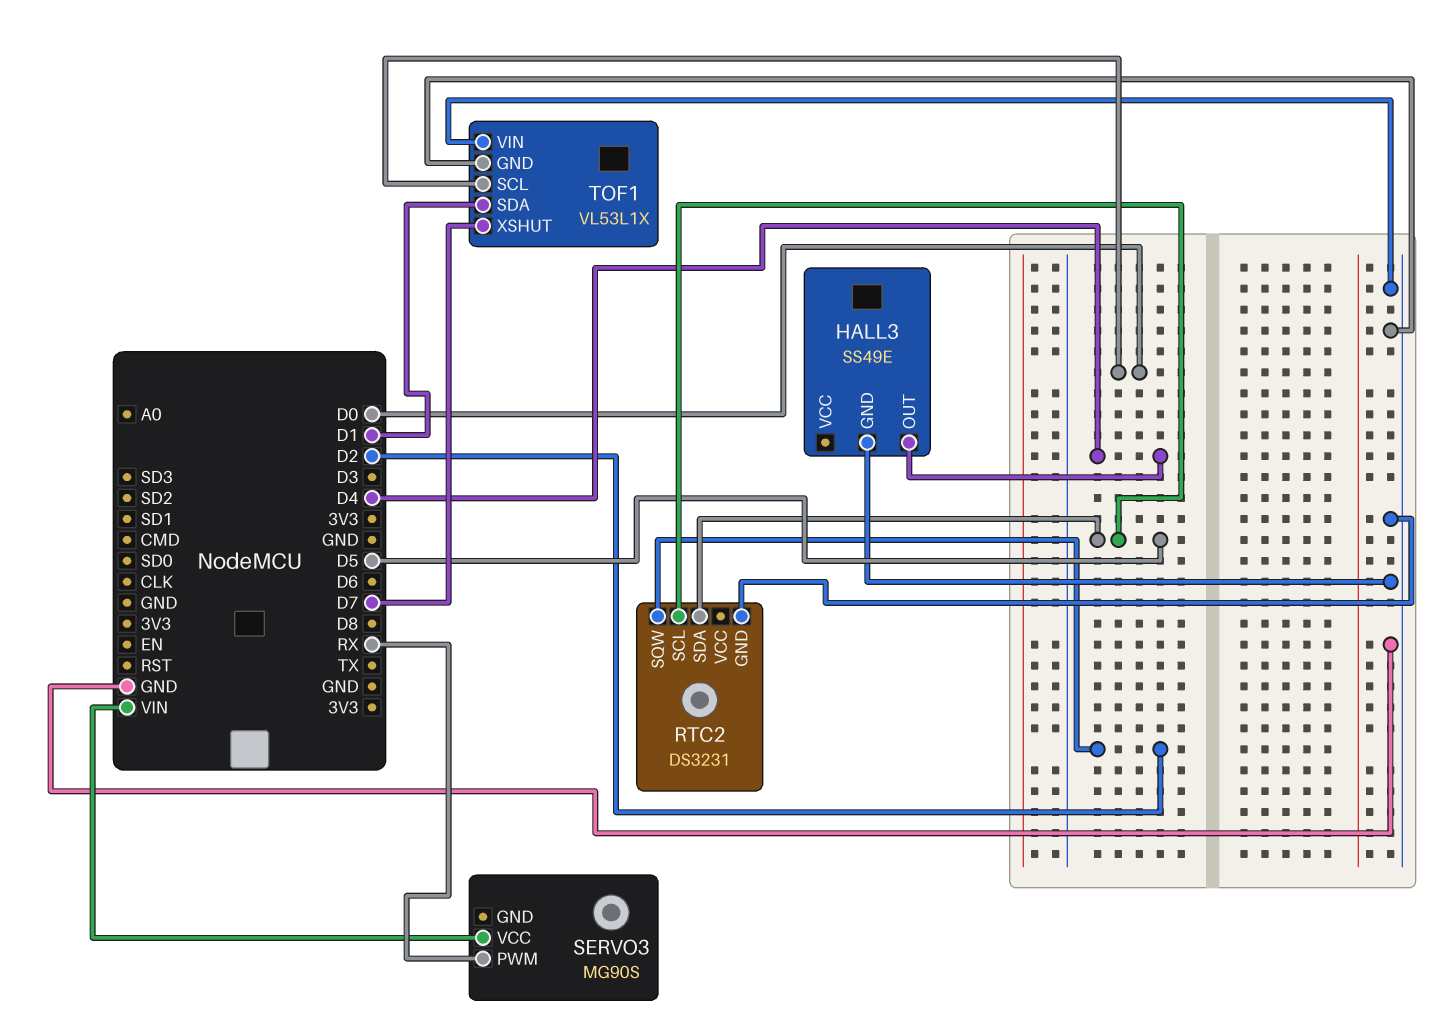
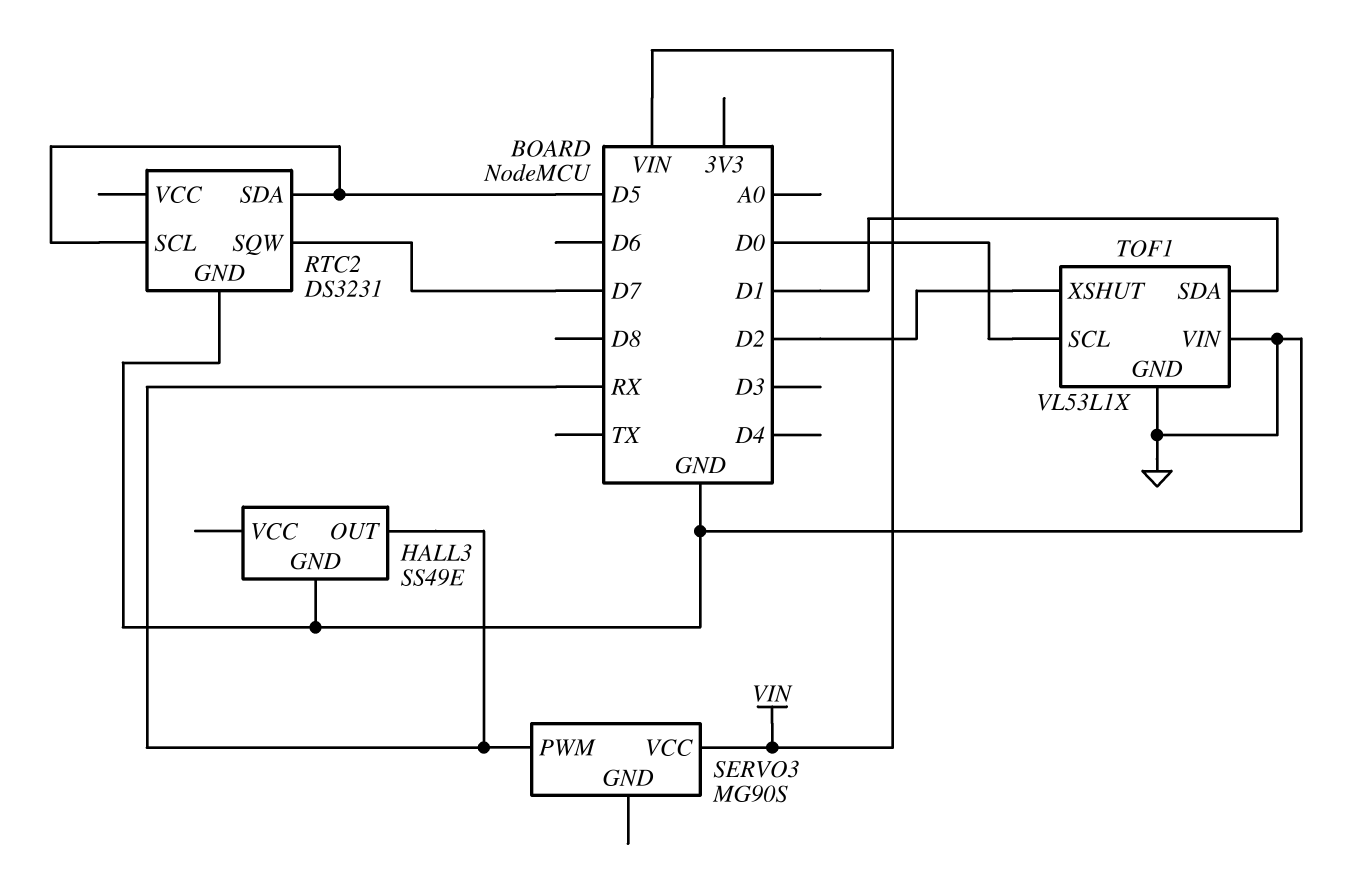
HALL3 pin OUT: D4 -> RX
RTC2 pin SQW: D2 -> D7
TOF1 pin XSHUT: D7 -> D2

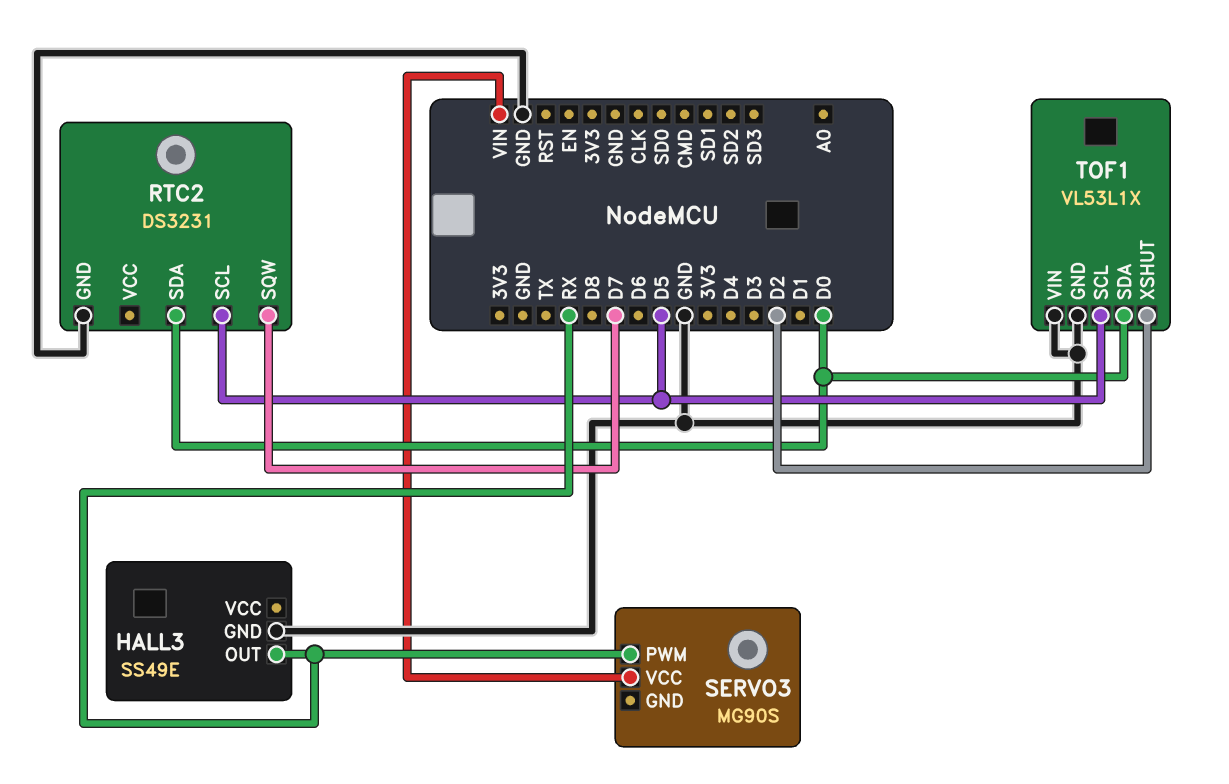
RTC2 pin SDA: D5 -> D0
TOF1 pin SCL: D0 -> D5
TOF1 pin SDA: D1 -> D0

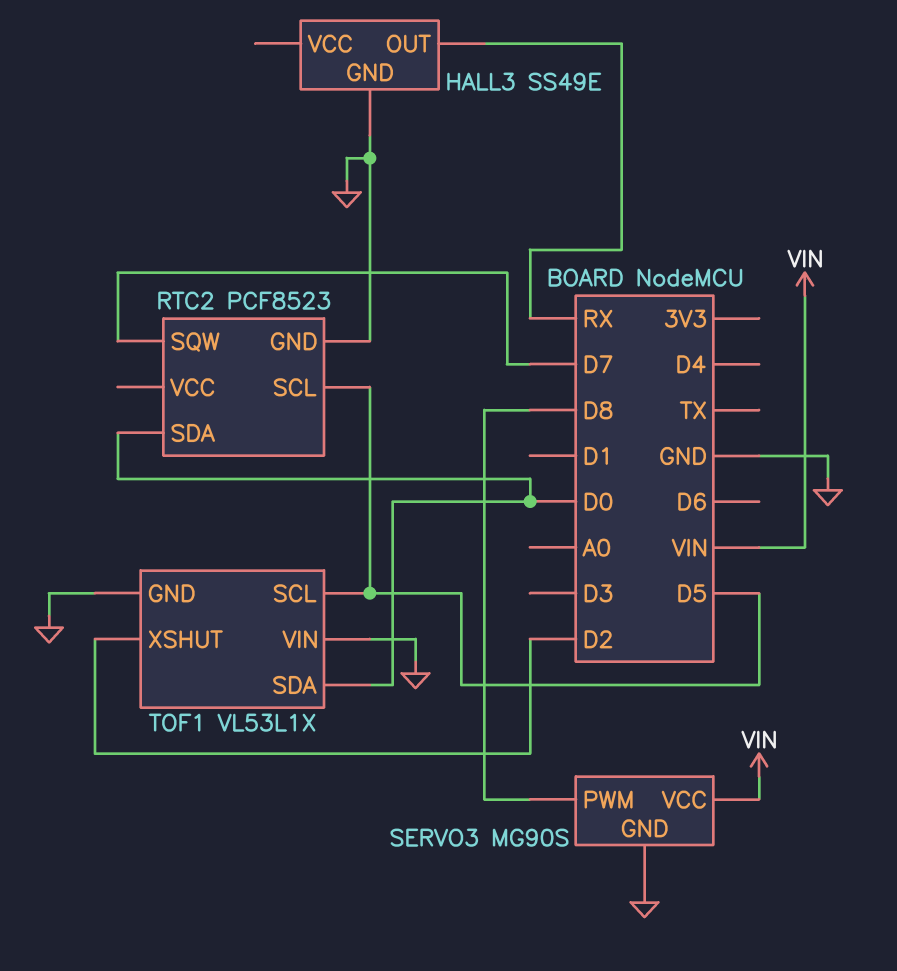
RTC2: DS3231 -> PCF8523
SERVO3 pin GND: none -> GND
SERVO3 pin PWM: RX -> D8

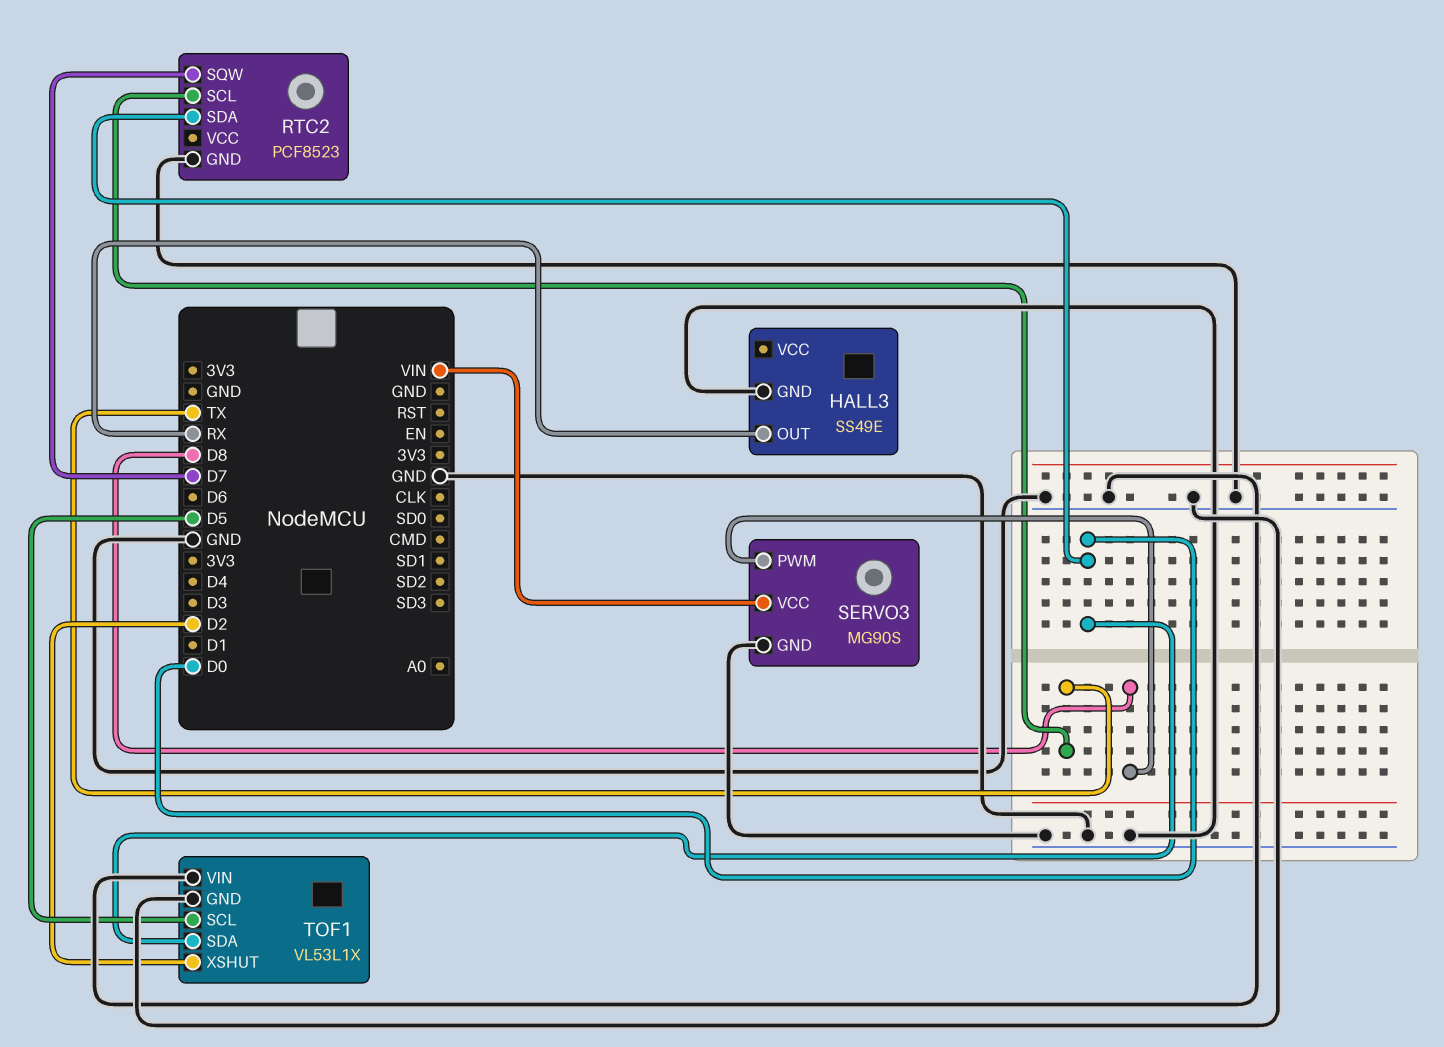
RTC2 pin SCL: D5 -> TX

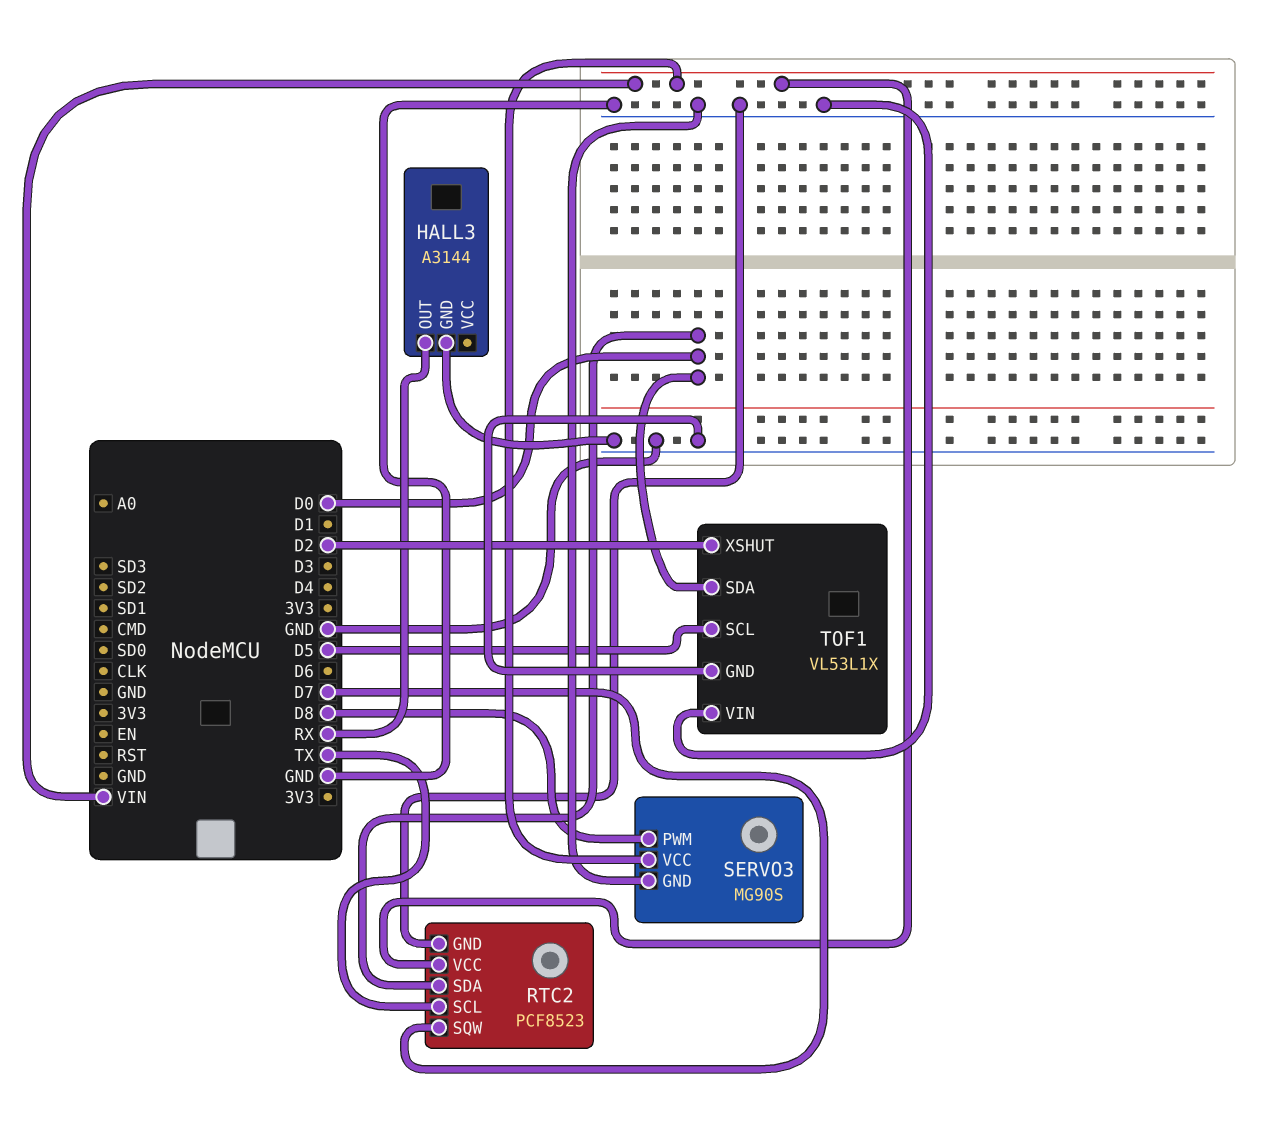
HALL3: SS49E -> A3144
RTC2 pin VCC: none -> VIN

